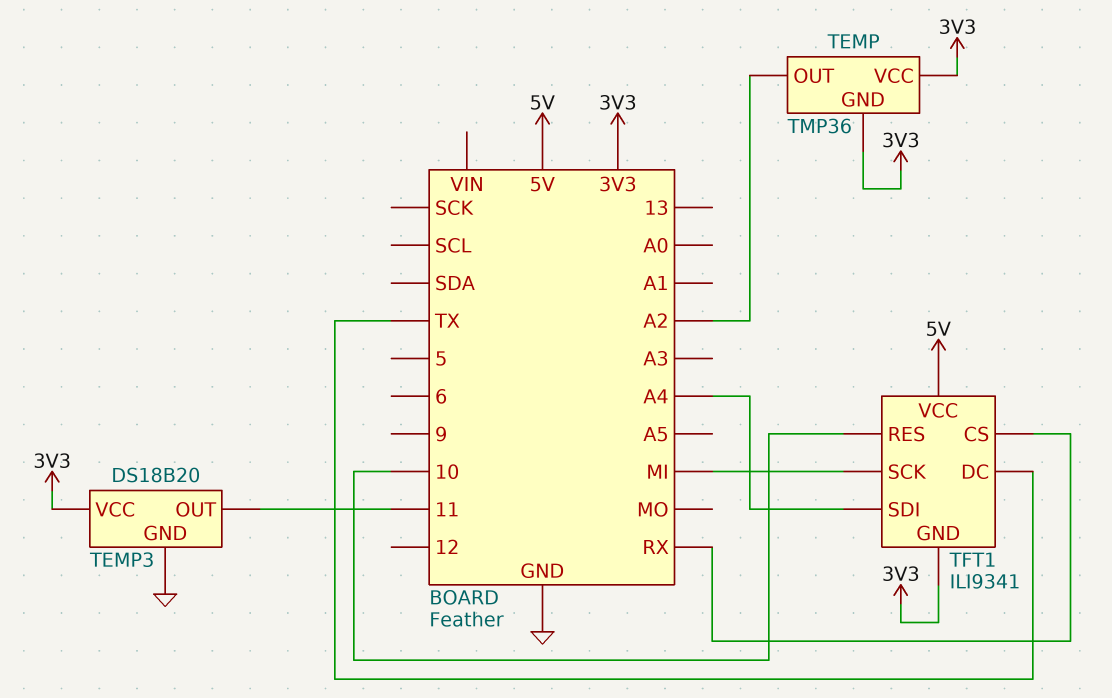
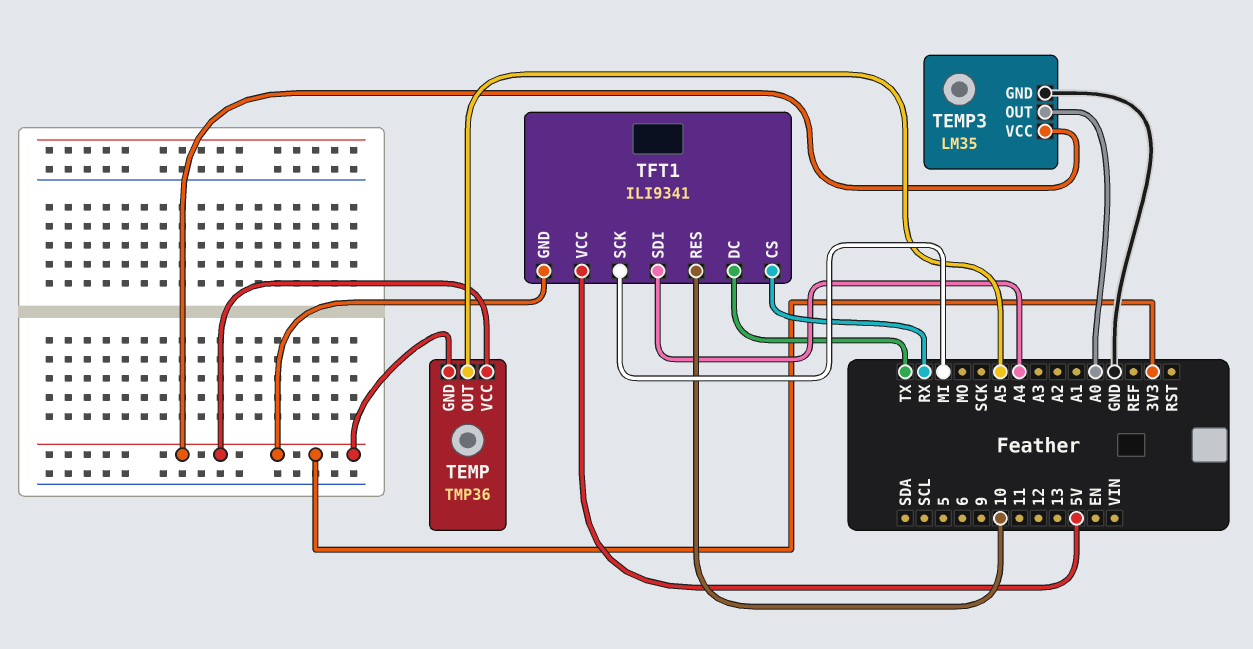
TEMP pin OUT: A2 -> A5
TEMP3: DS18B20 -> LM35
TEMP3 pin OUT: 11 -> A0

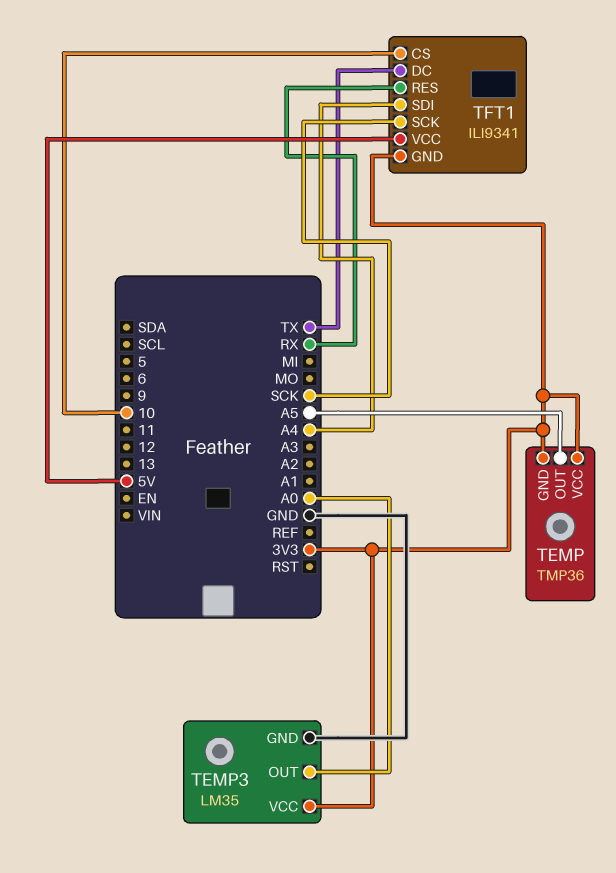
TFT1 pin CS: RX -> 10
TFT1 pin RES: 10 -> RX
TFT1 pin SCK: MI -> SCK

